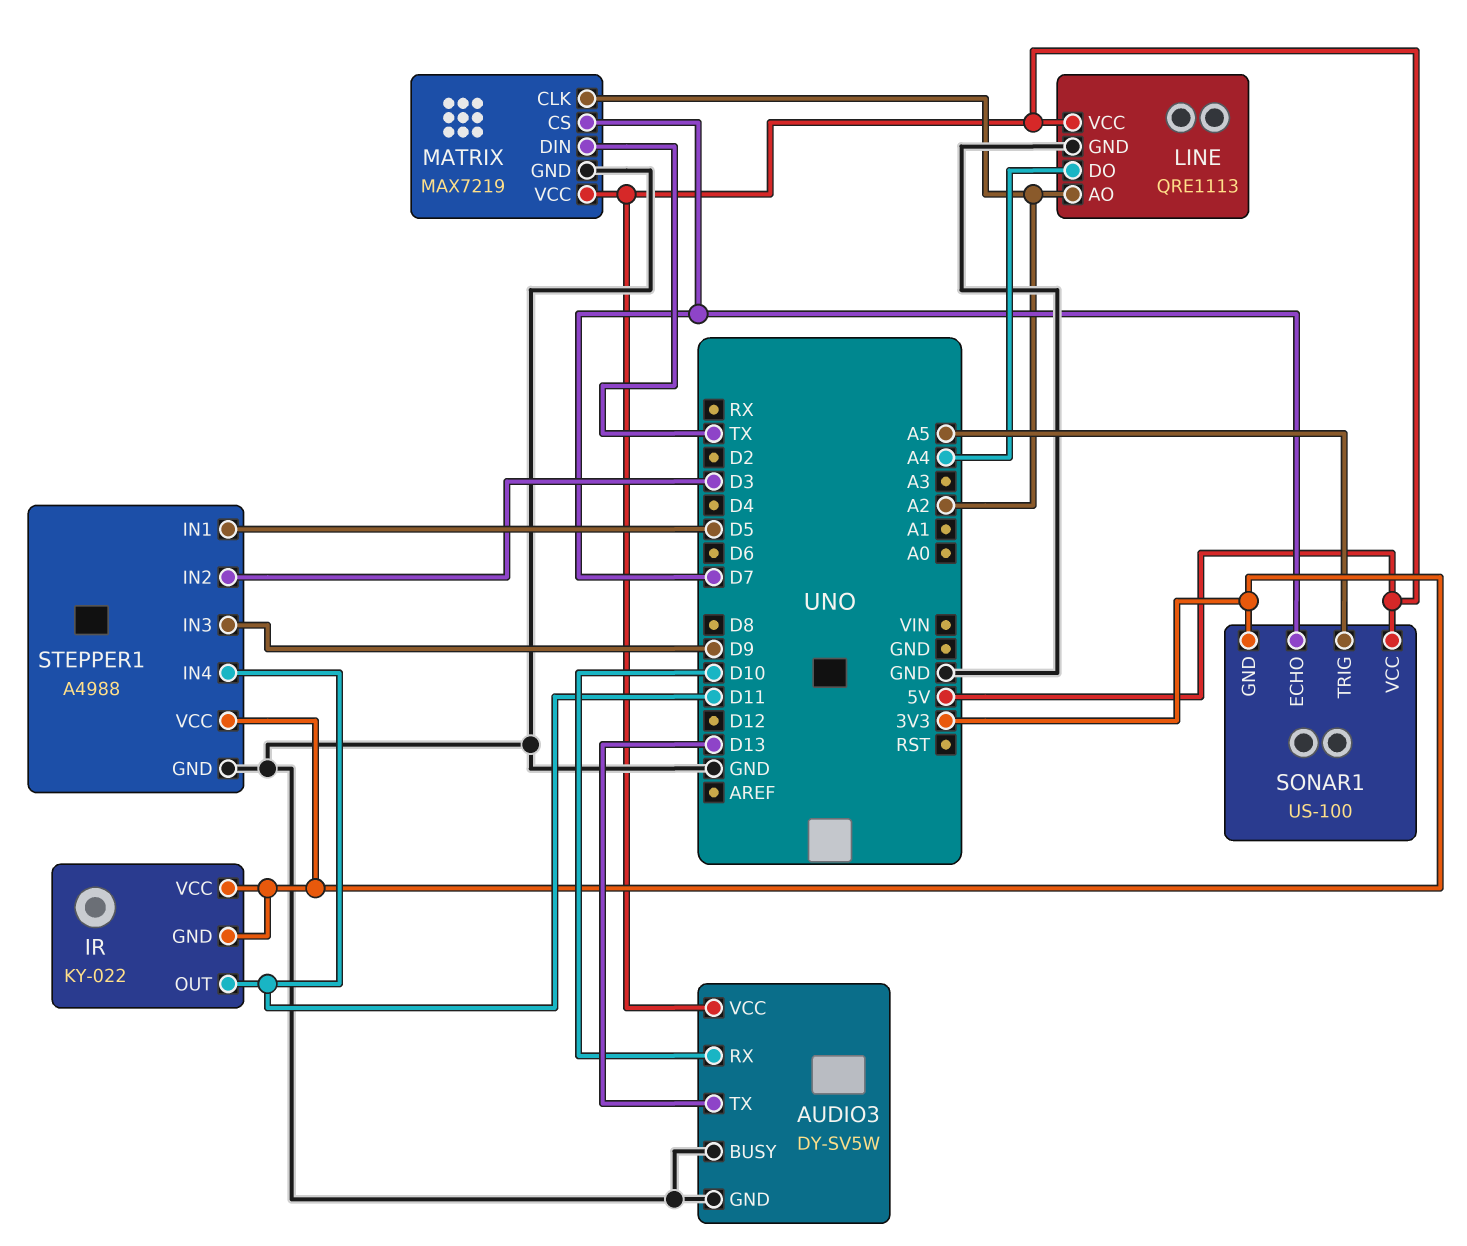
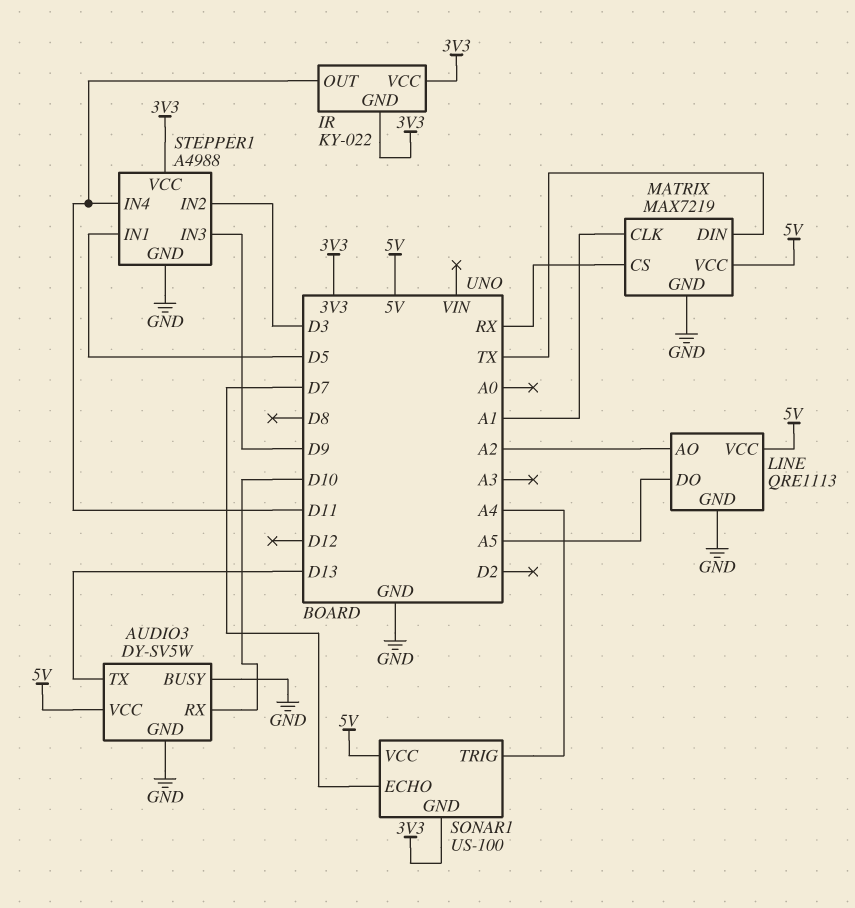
LINE pin DO: A4 -> A5
MATRIX pin CLK: A2 -> A1
MATRIX pin CS: D7 -> RX
SONAR1 pin TRIG: A5 -> A4

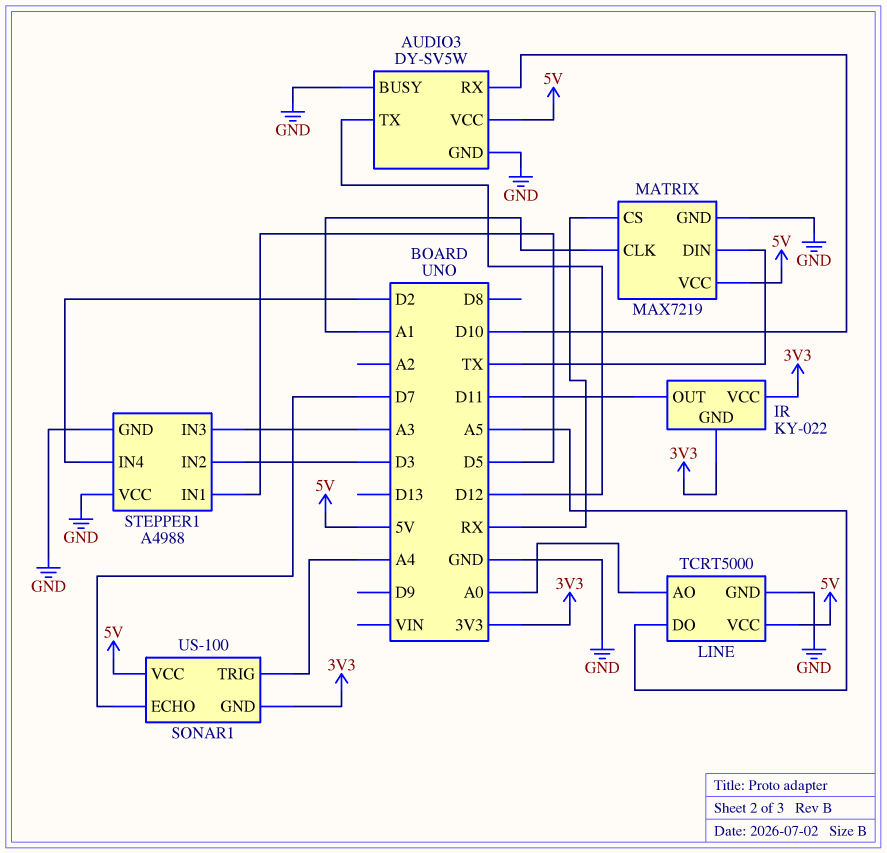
AUDIO3 pin TX: D13 -> D12
LINE: QRE1113 -> TCRT5000
LINE pin AO: A2 -> A0
STEPPER1 pin IN3: D9 -> A3
STEPPER1 pin IN4: D11 -> D2
STEPPER1 pin VCC: 3V3 -> GND

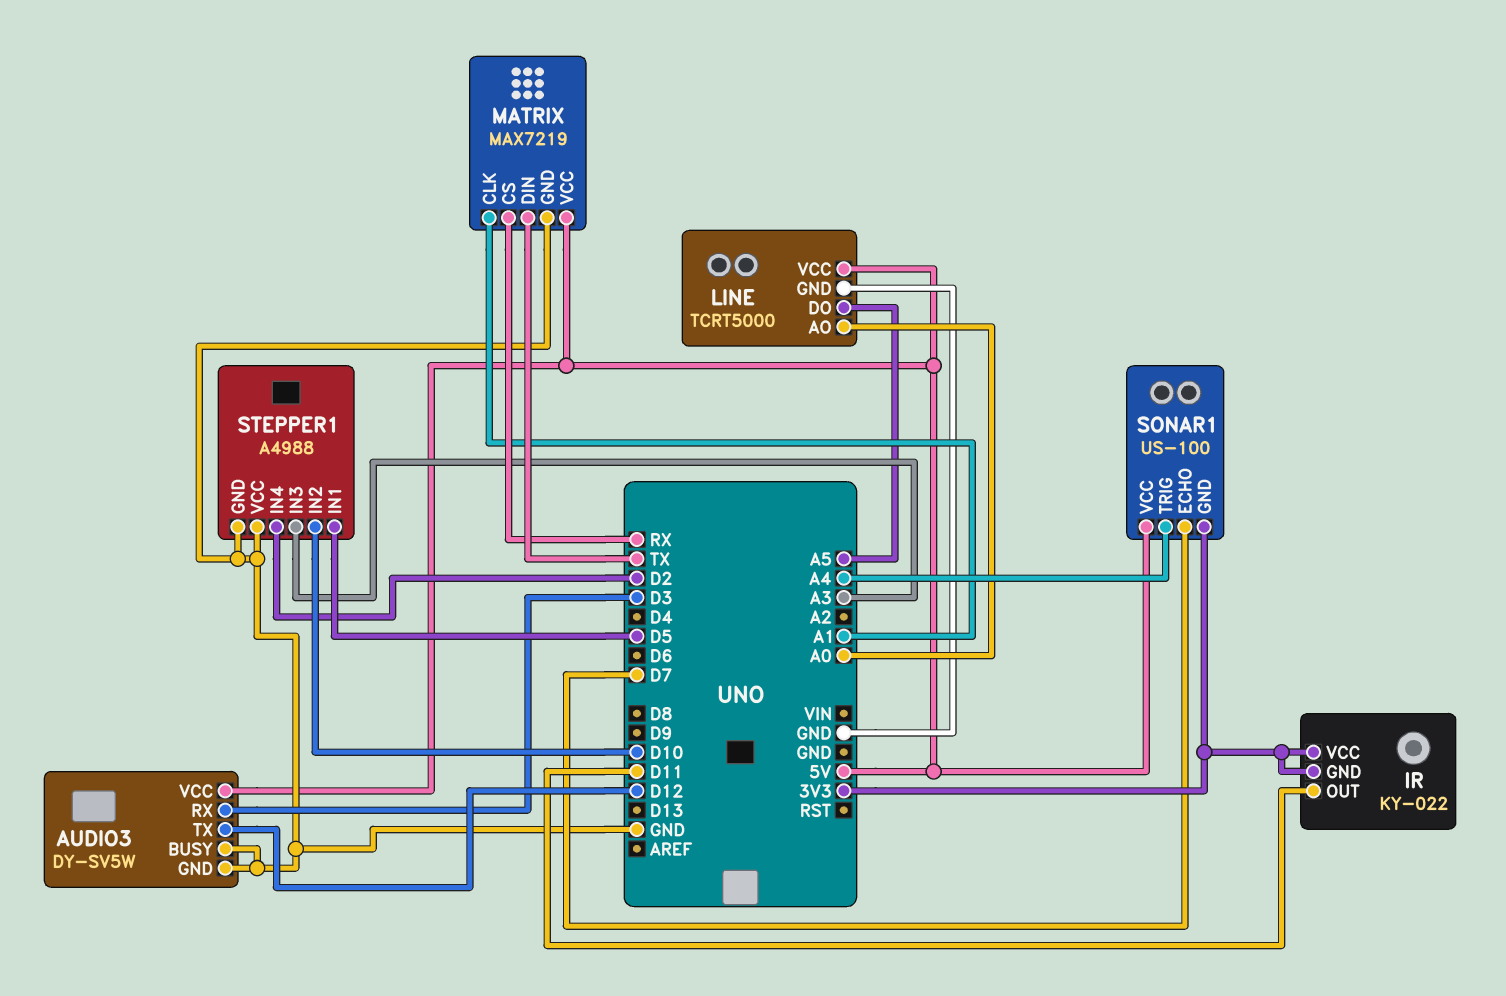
AUDIO3 pin RX: D10 -> D3
STEPPER1 pin IN2: D3 -> D10

